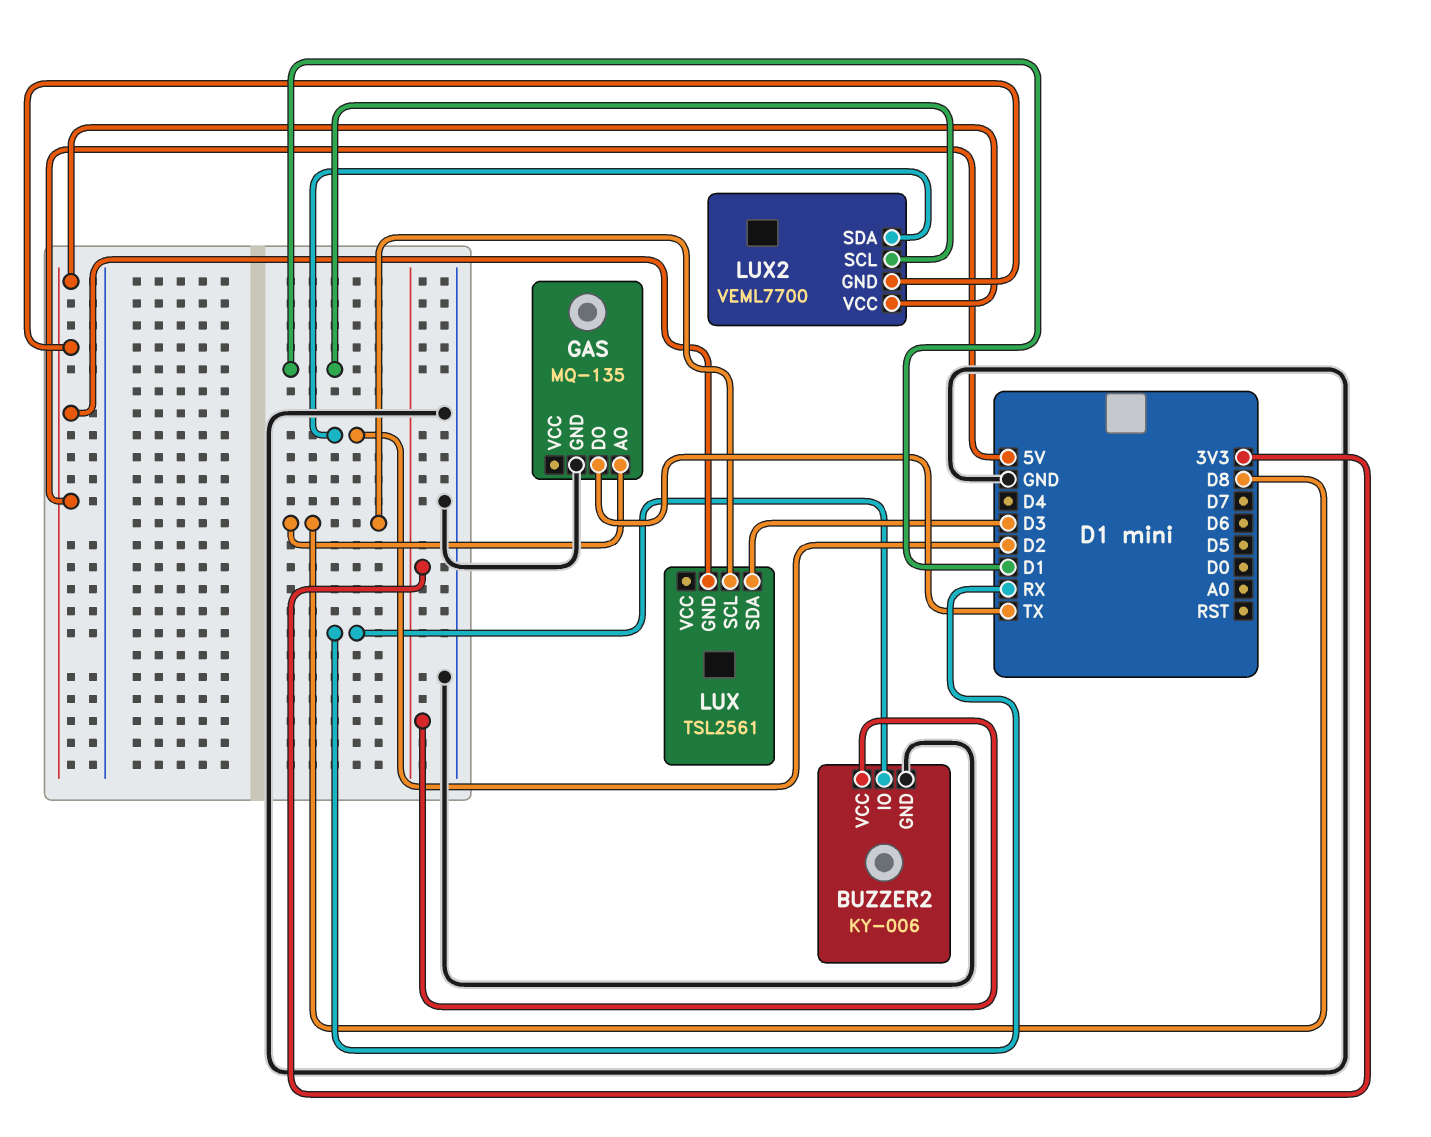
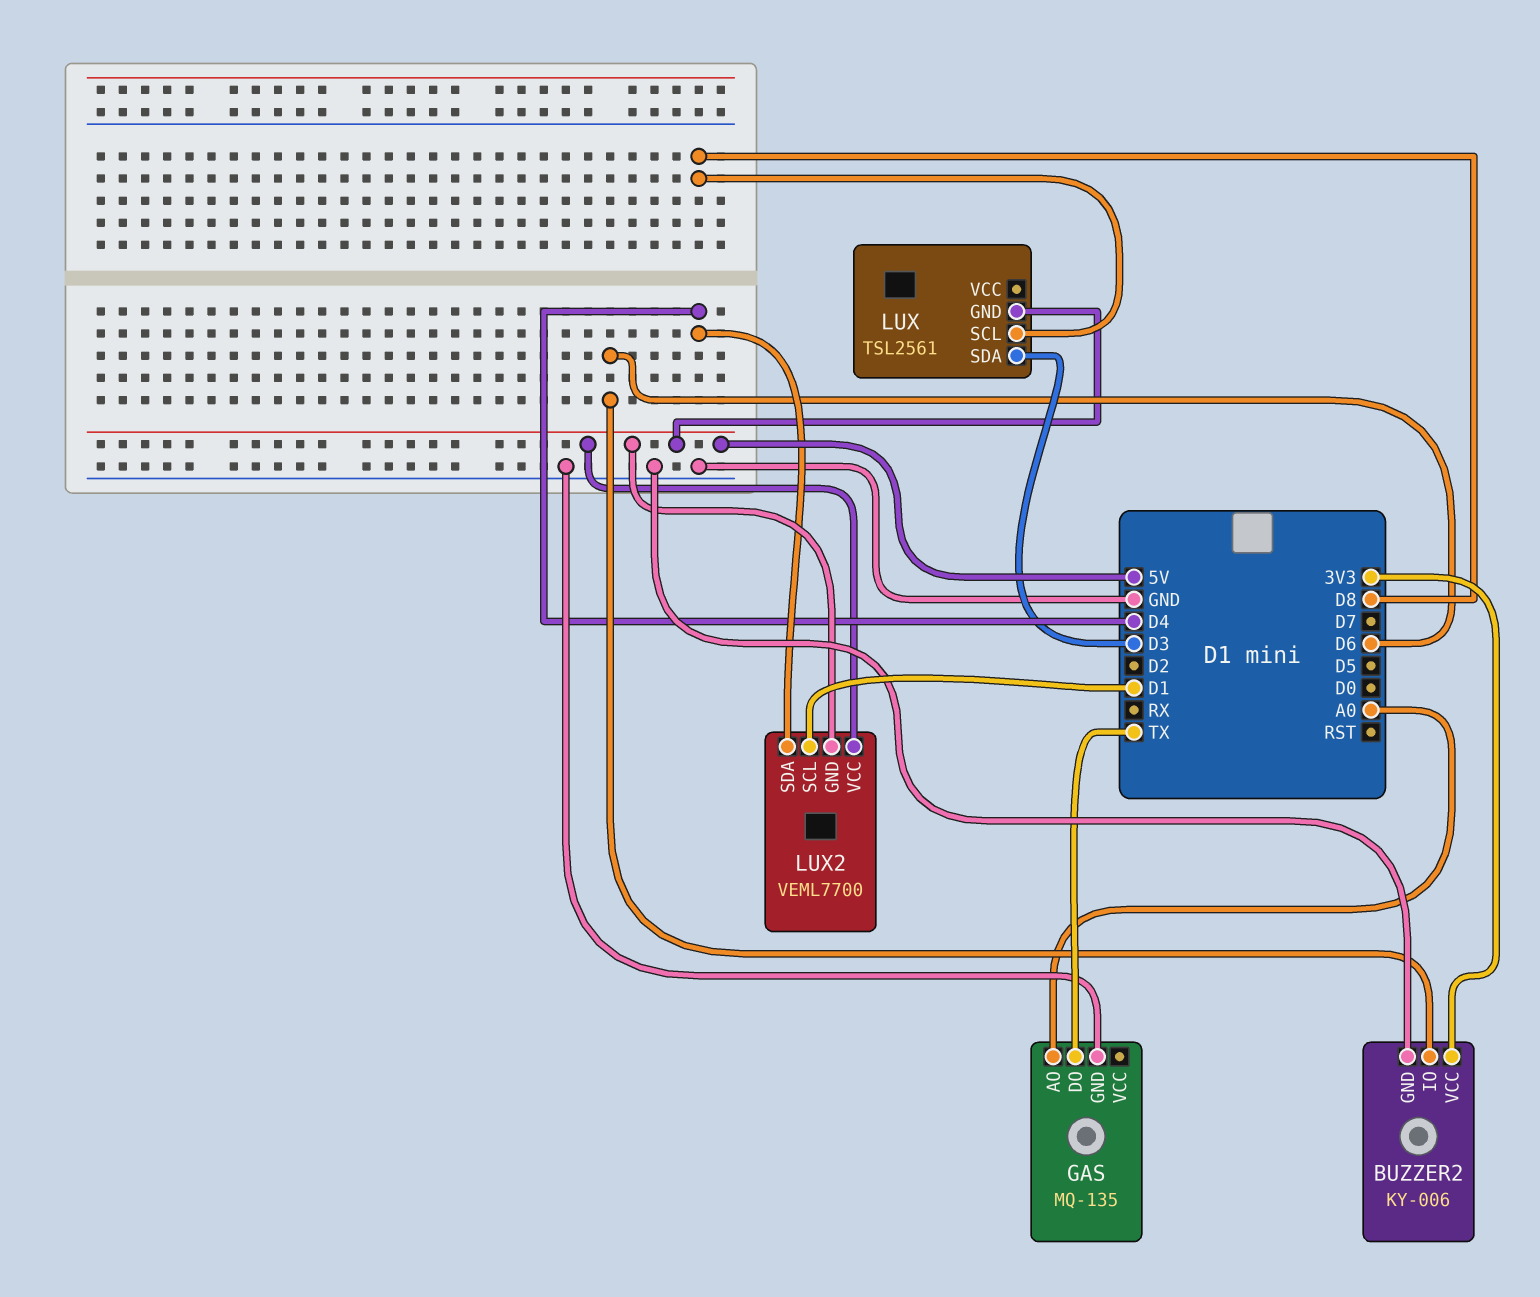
BUZZER2 pin IO: RX -> D6
GAS pin AO: D8 -> A0
LUX2 pin SDA: D2 -> D4

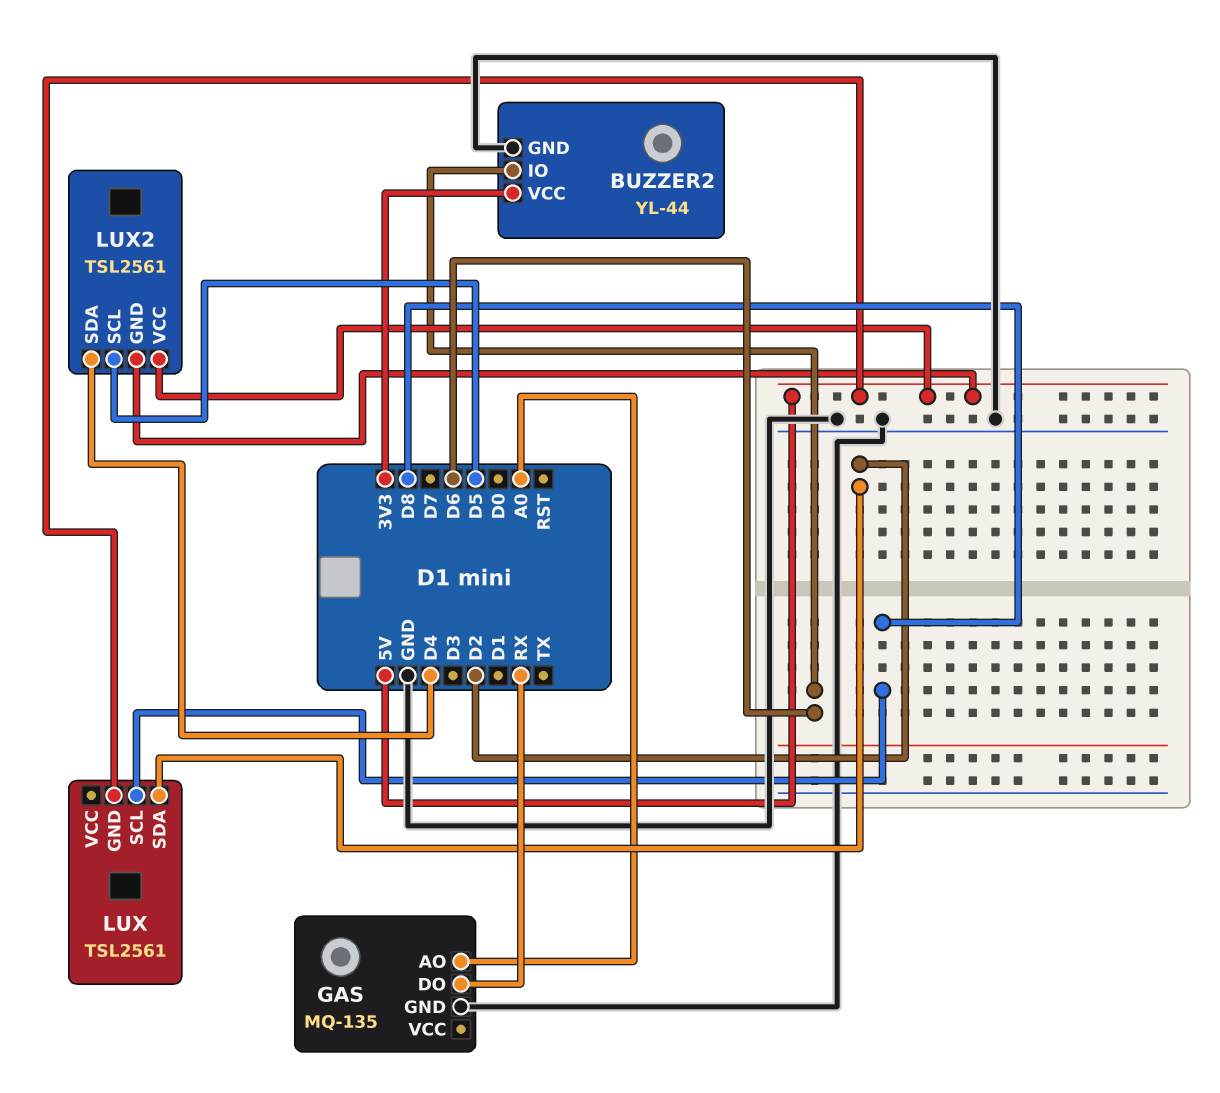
BUZZER2: KY-006 -> YL-44
GAS pin DO: TX -> RX
LUX pin SDA: D3 -> D2
LUX2: VEML7700 -> TSL2561
LUX2 pin SCL: D1 -> D5

